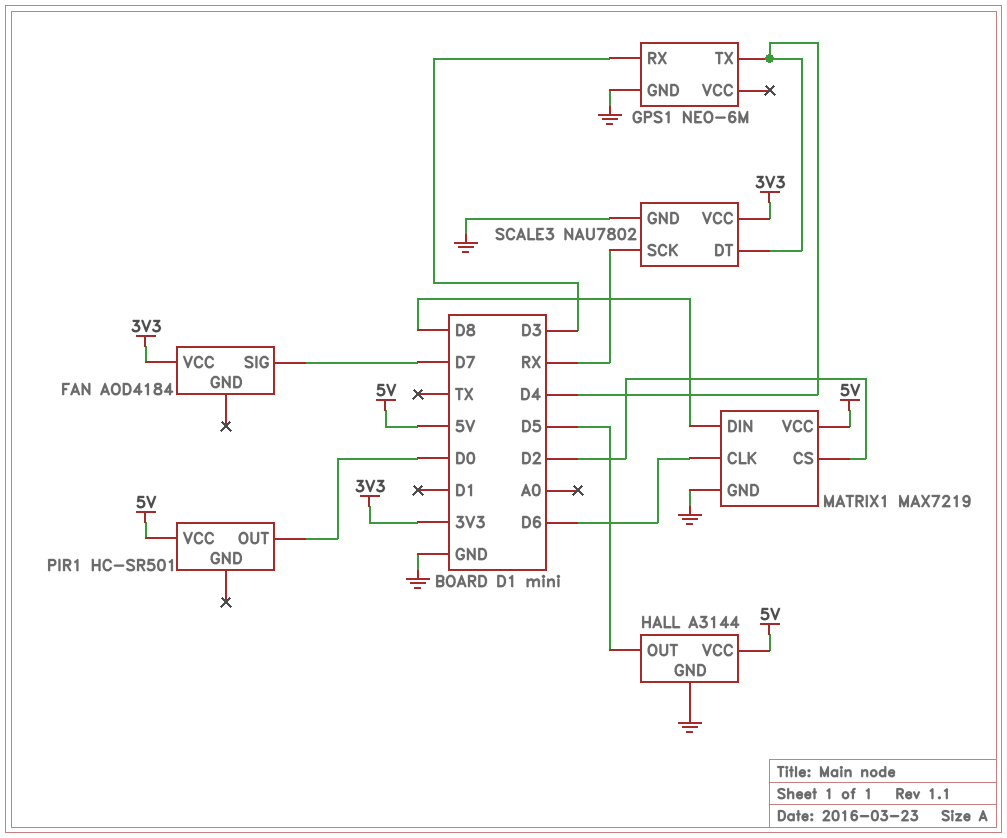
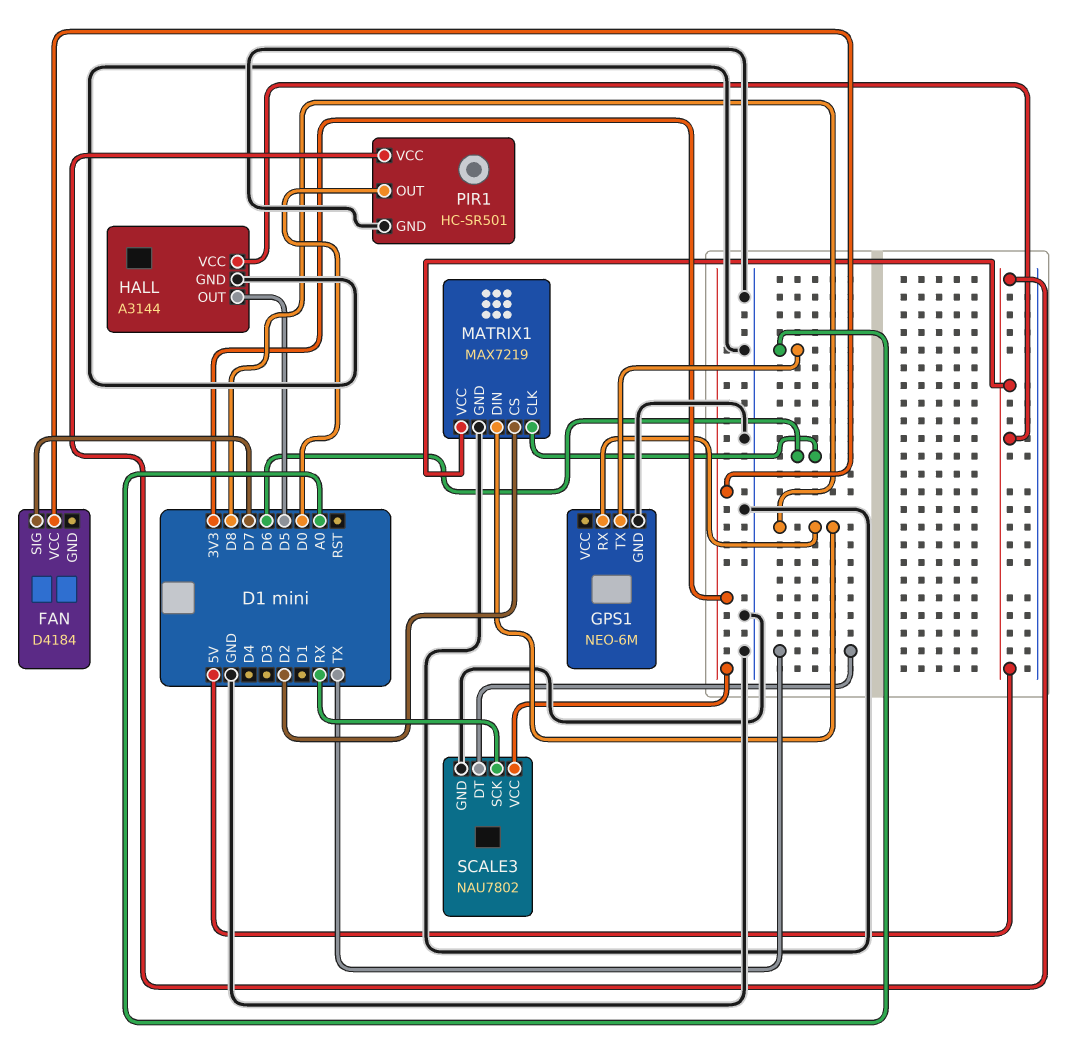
FAN: AOD4184 -> D4184
GPS1 pin RX: D3 -> D8
GPS1 pin TX: D4 -> A0
PIR1 pin GND: none -> GND
SCALE3 pin DT: D4 -> TX

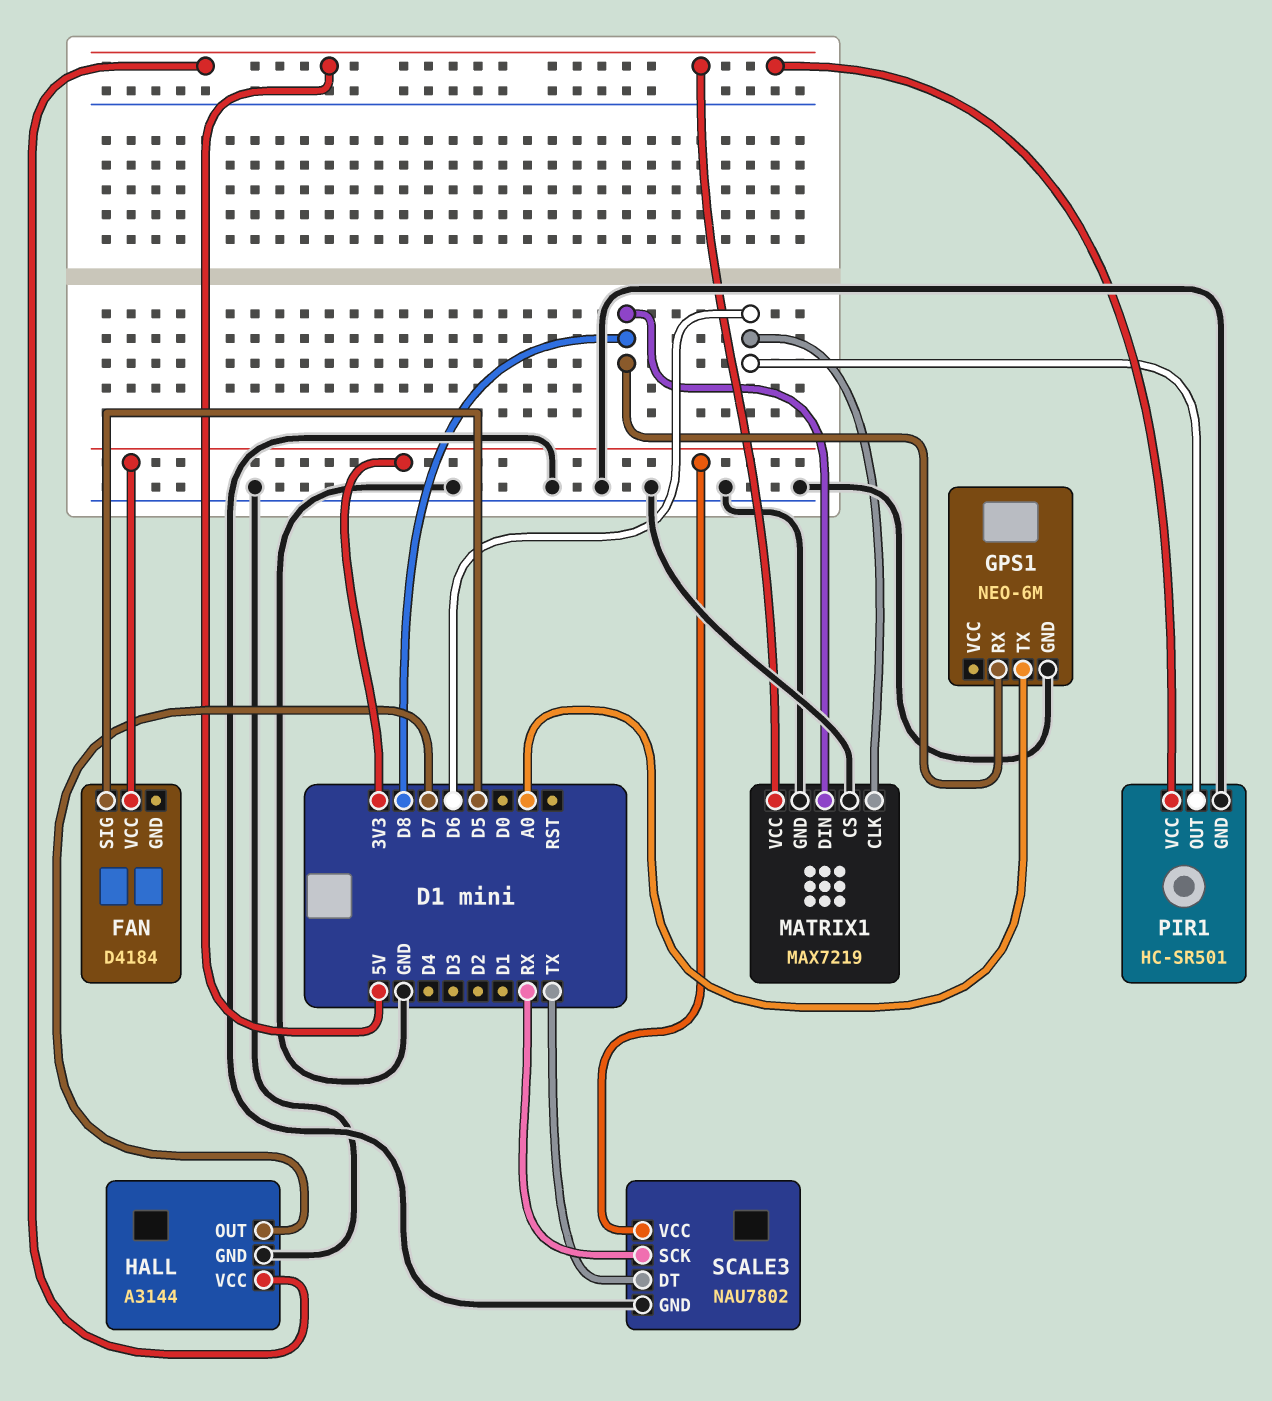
FAN pin SIG: D7 -> D5
HALL pin OUT: D5 -> D7
MATRIX1 pin CS: D2 -> GND
PIR1 pin OUT: D0 -> D6

